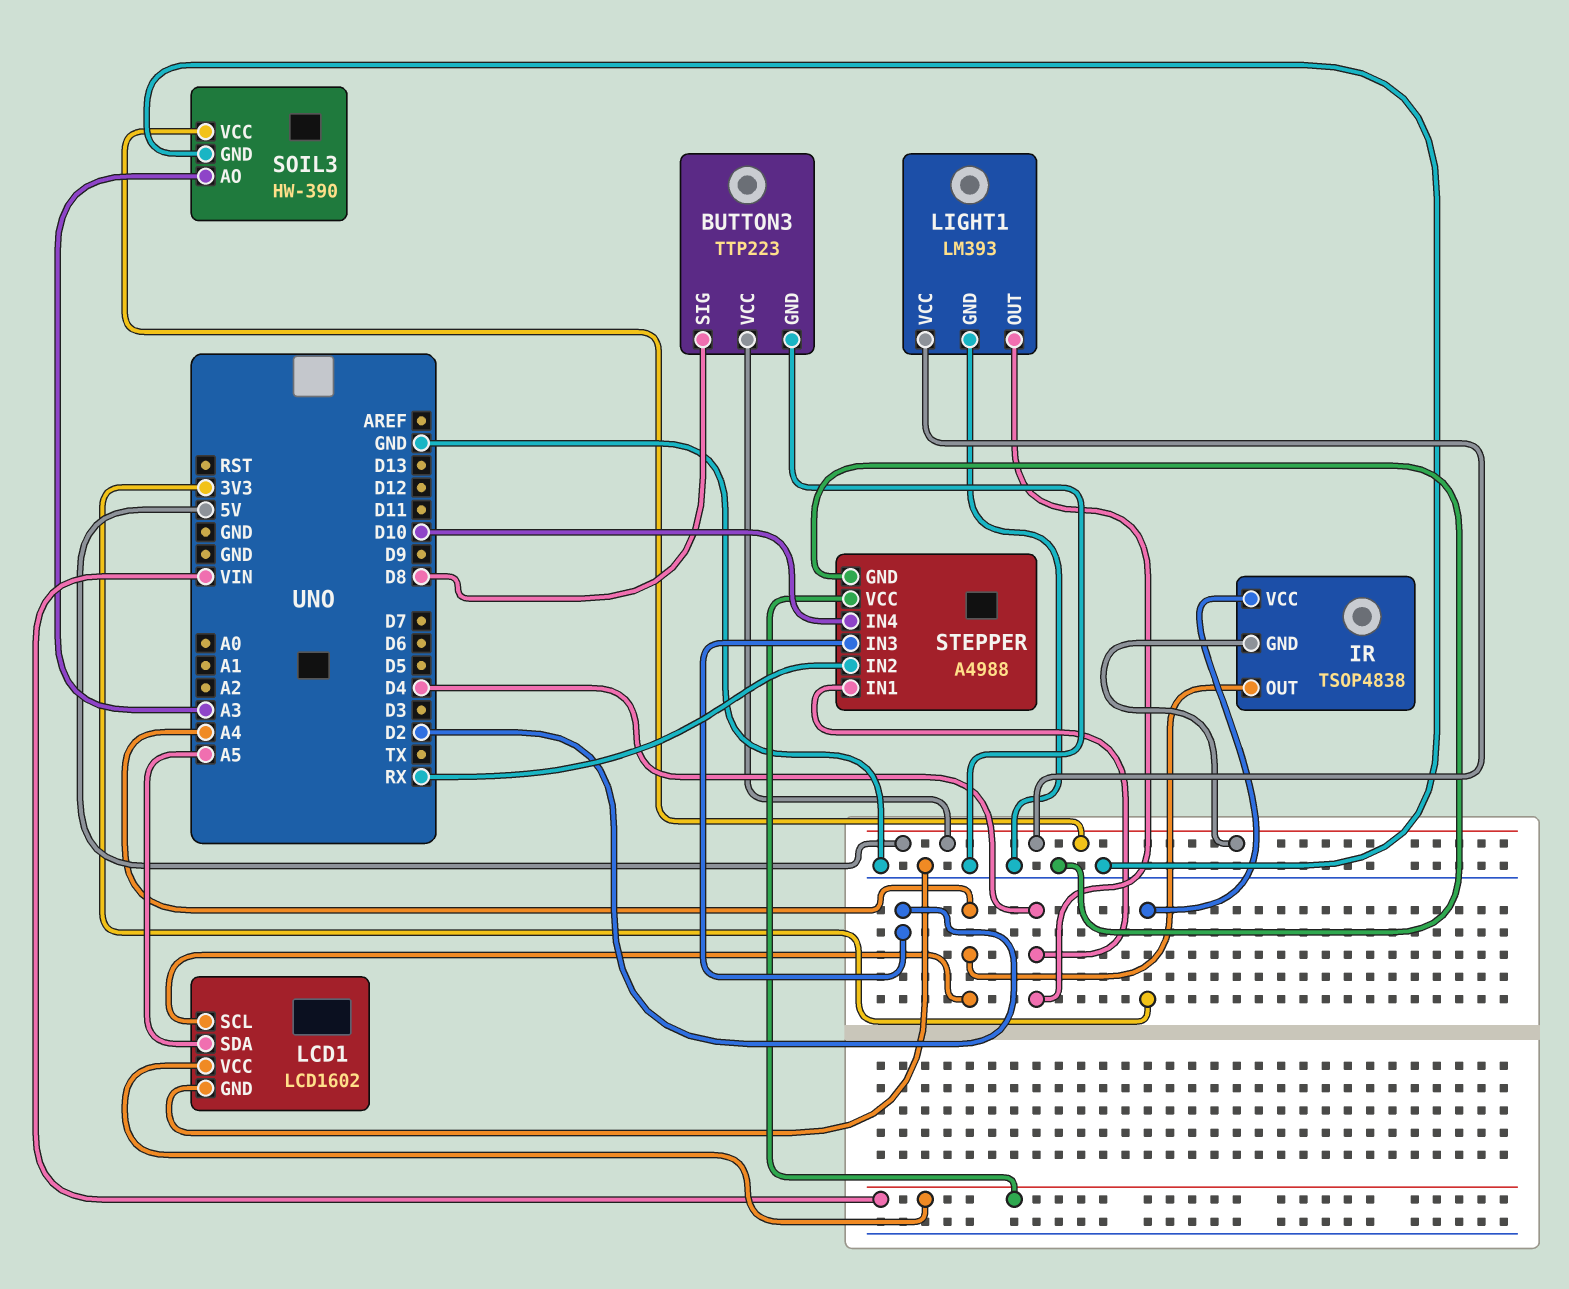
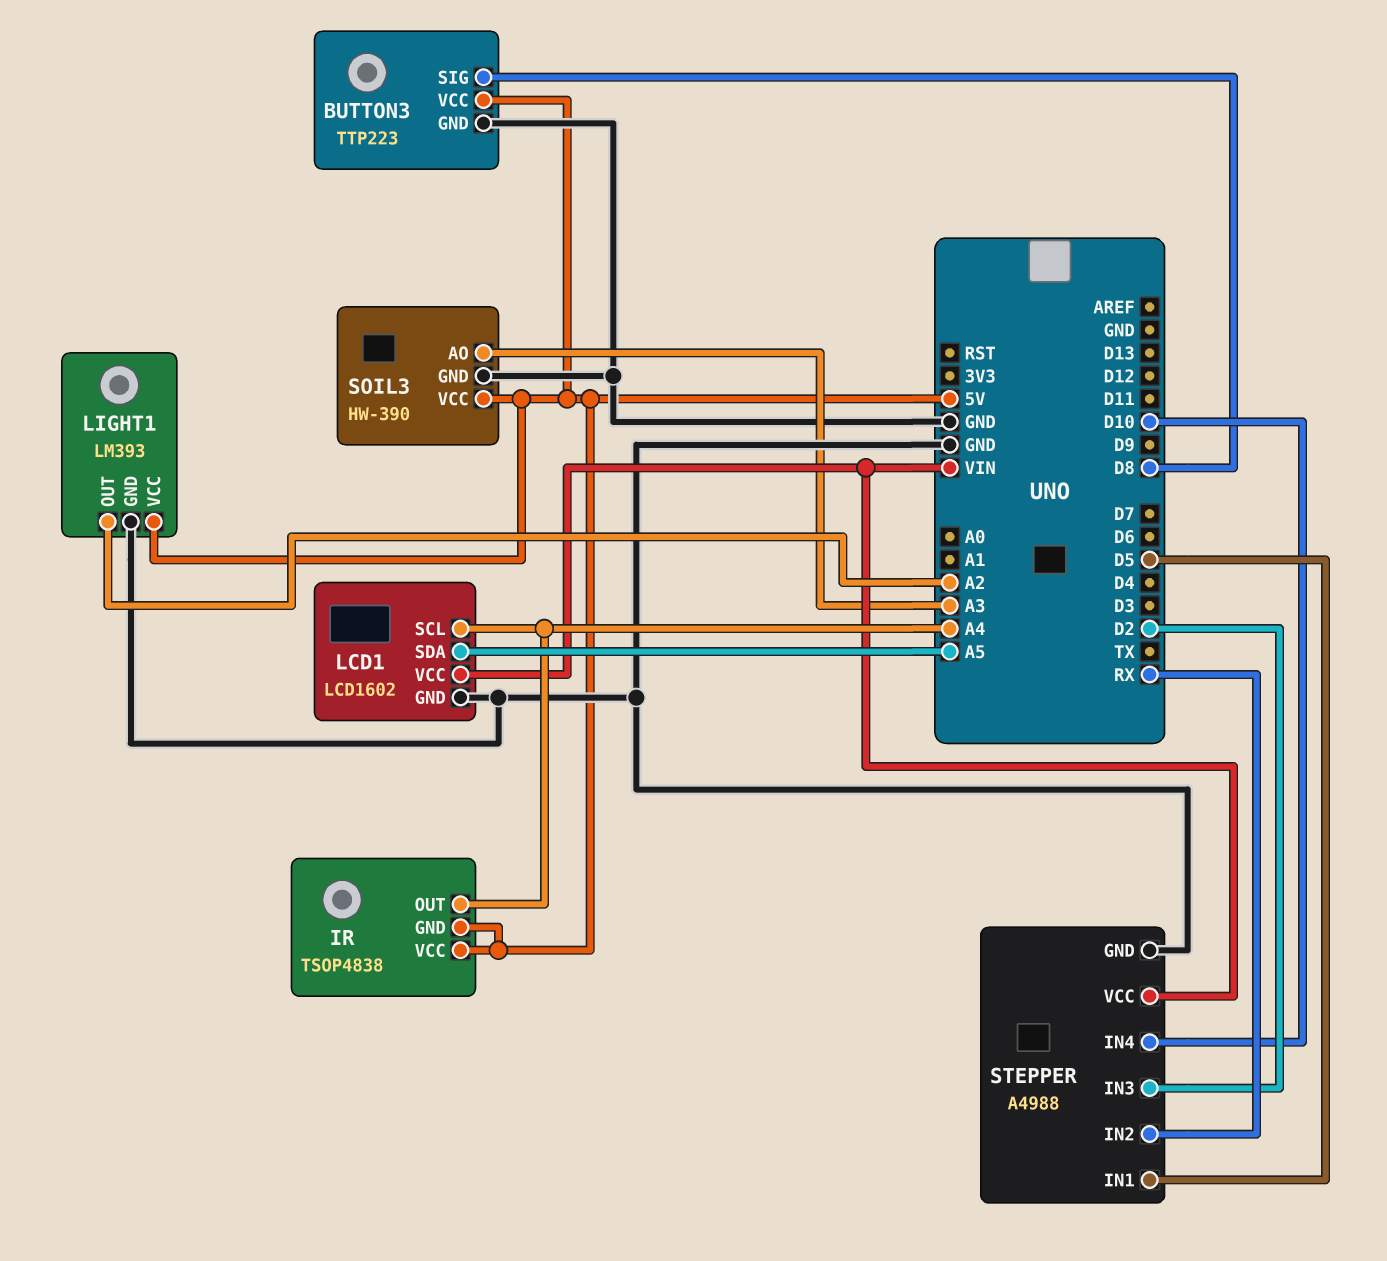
IR pin VCC: 3V3 -> 5V
LIGHT1 pin OUT: D4 -> A2
STEPPER pin IN1: D4 -> D5

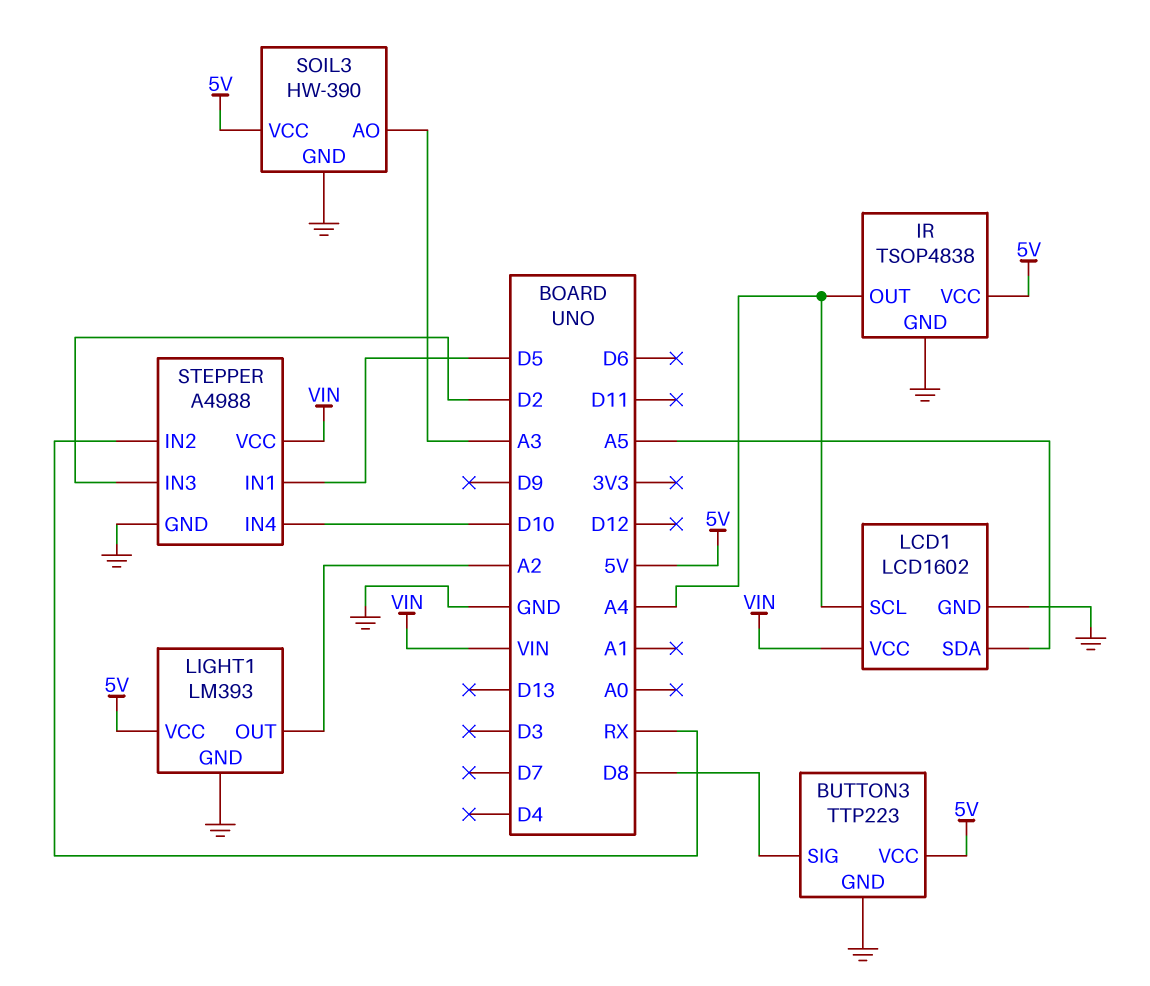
IR pin GND: 5V -> GND

